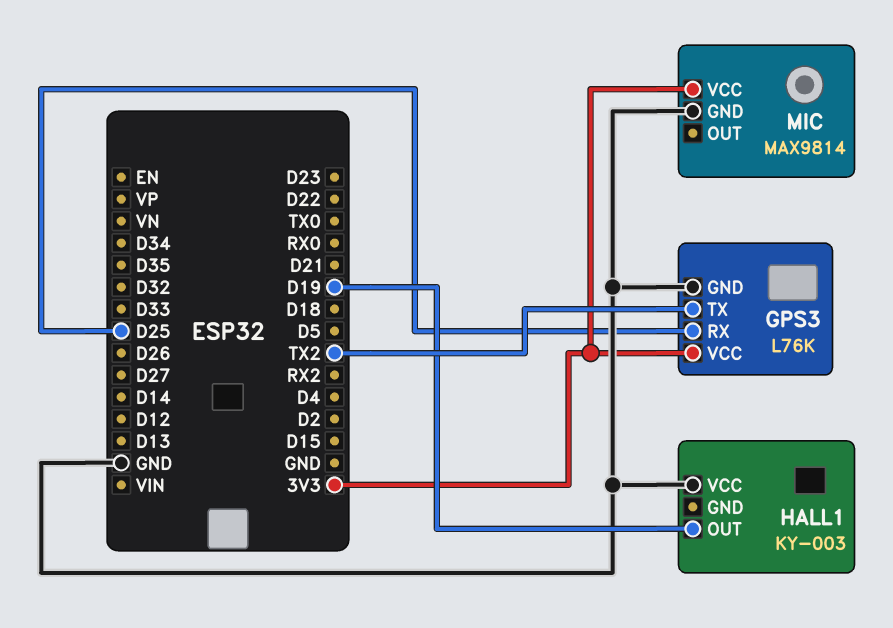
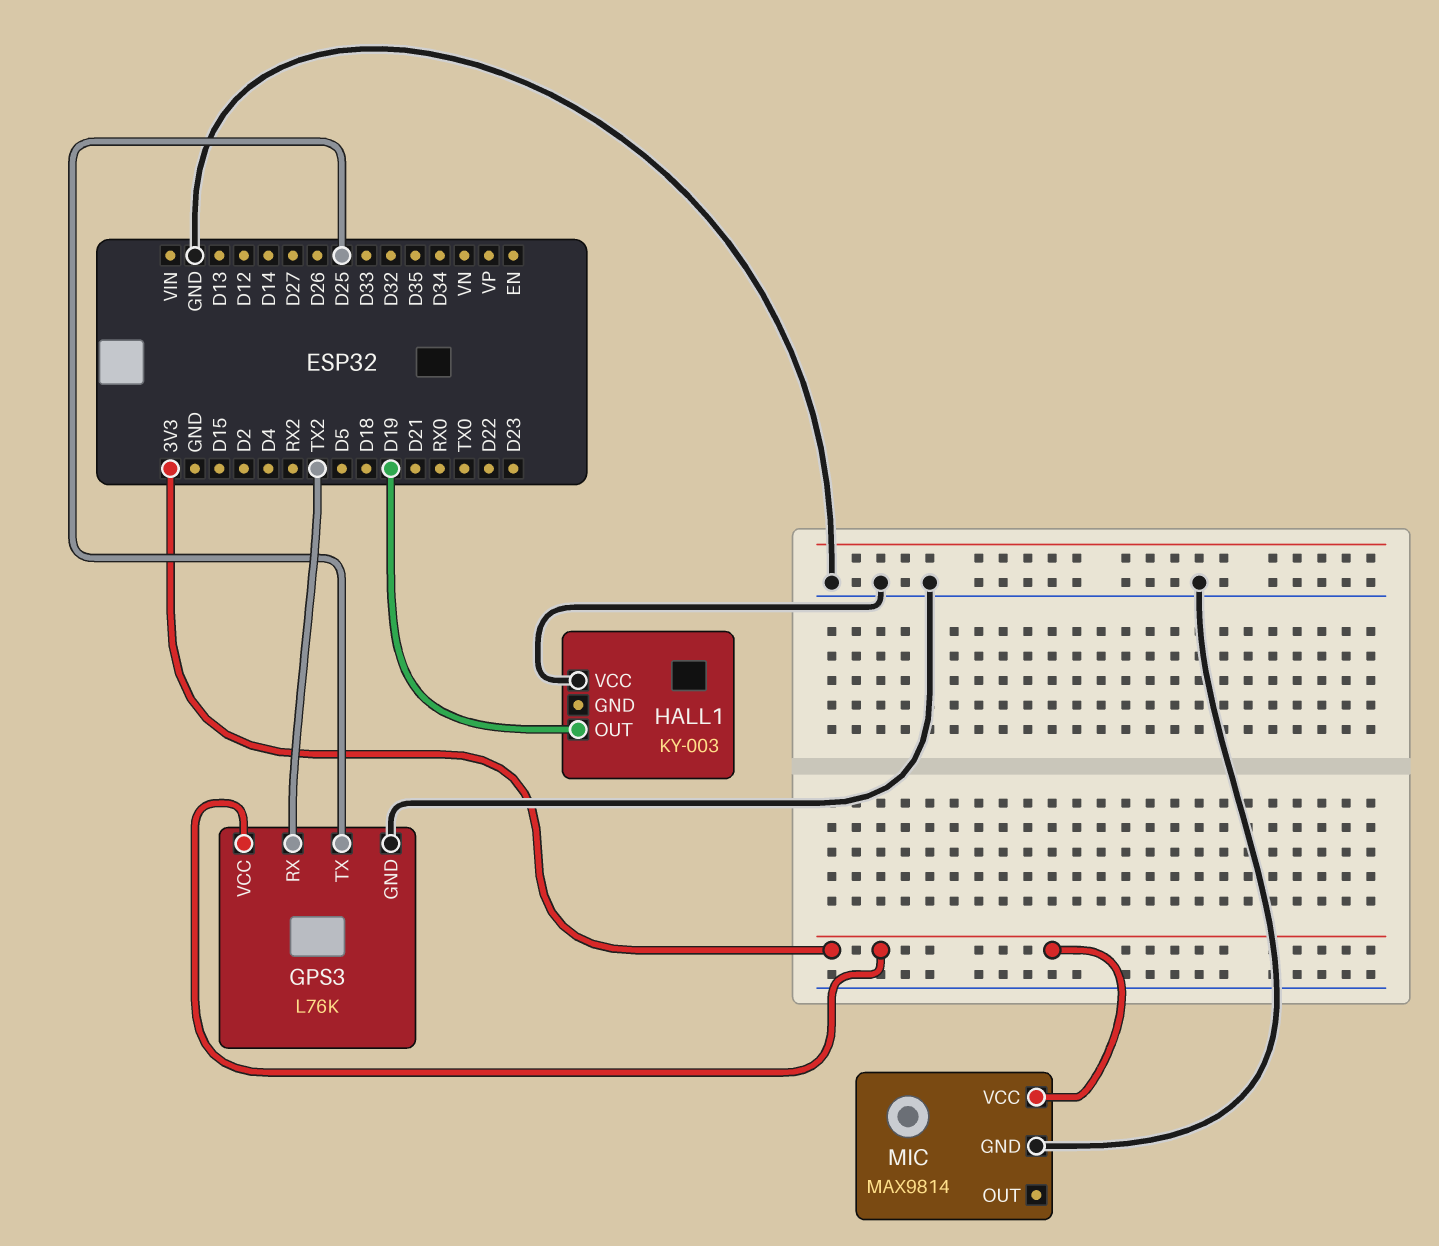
GPS3 pin RX: D25 -> TX2
GPS3 pin TX: TX2 -> D25

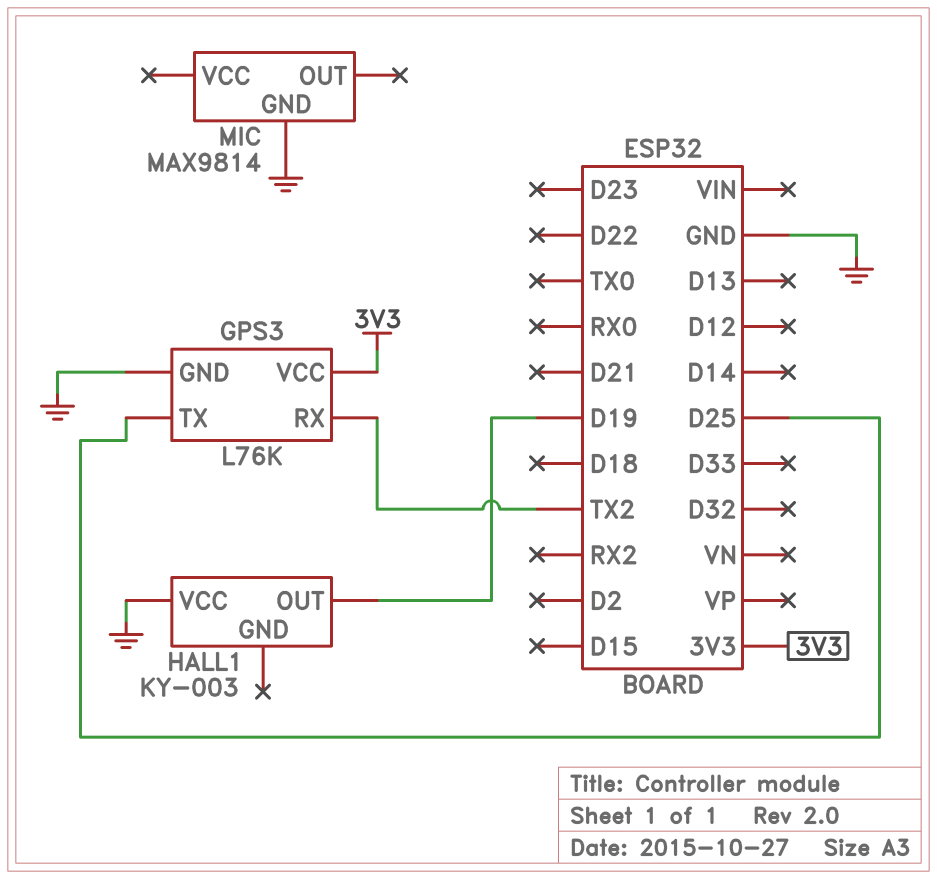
MIC pin VCC: 3V3 -> none

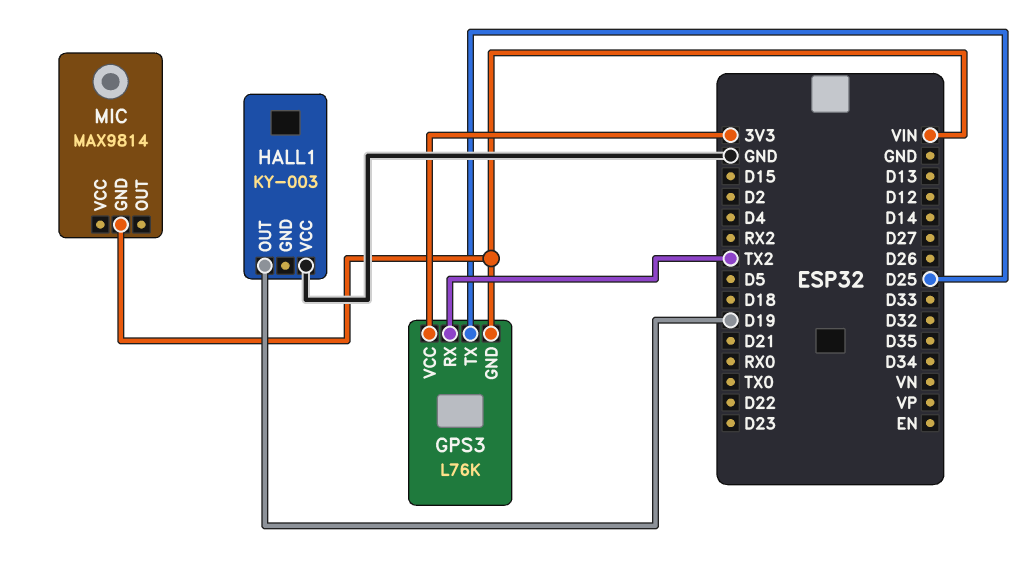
GPS3 pin GND: GND -> VIN
MIC pin GND: GND -> VIN

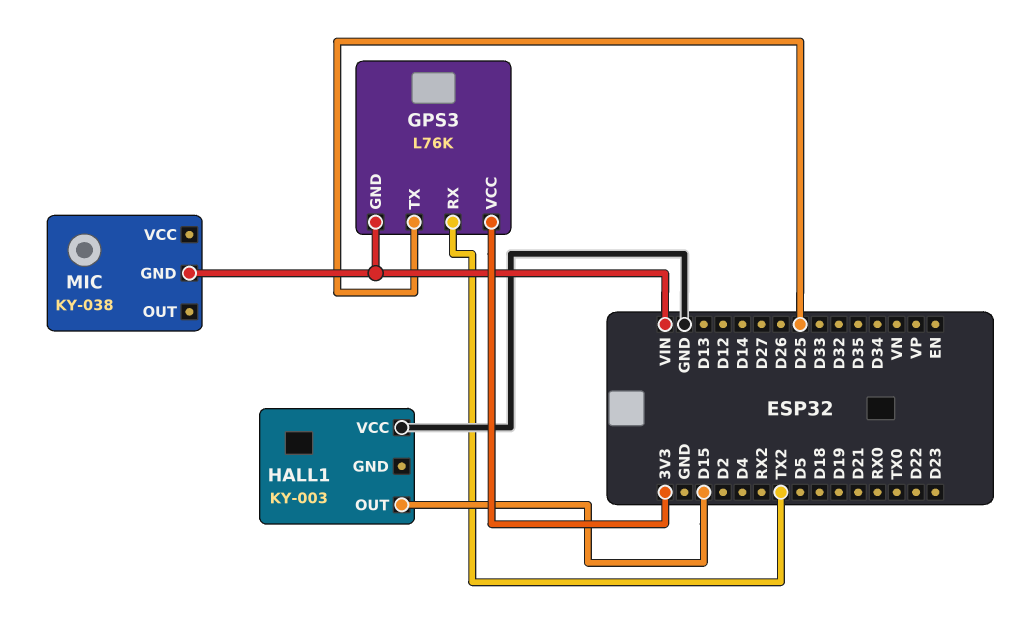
HALL1 pin OUT: D19 -> D15
MIC: MAX9814 -> KY-038

